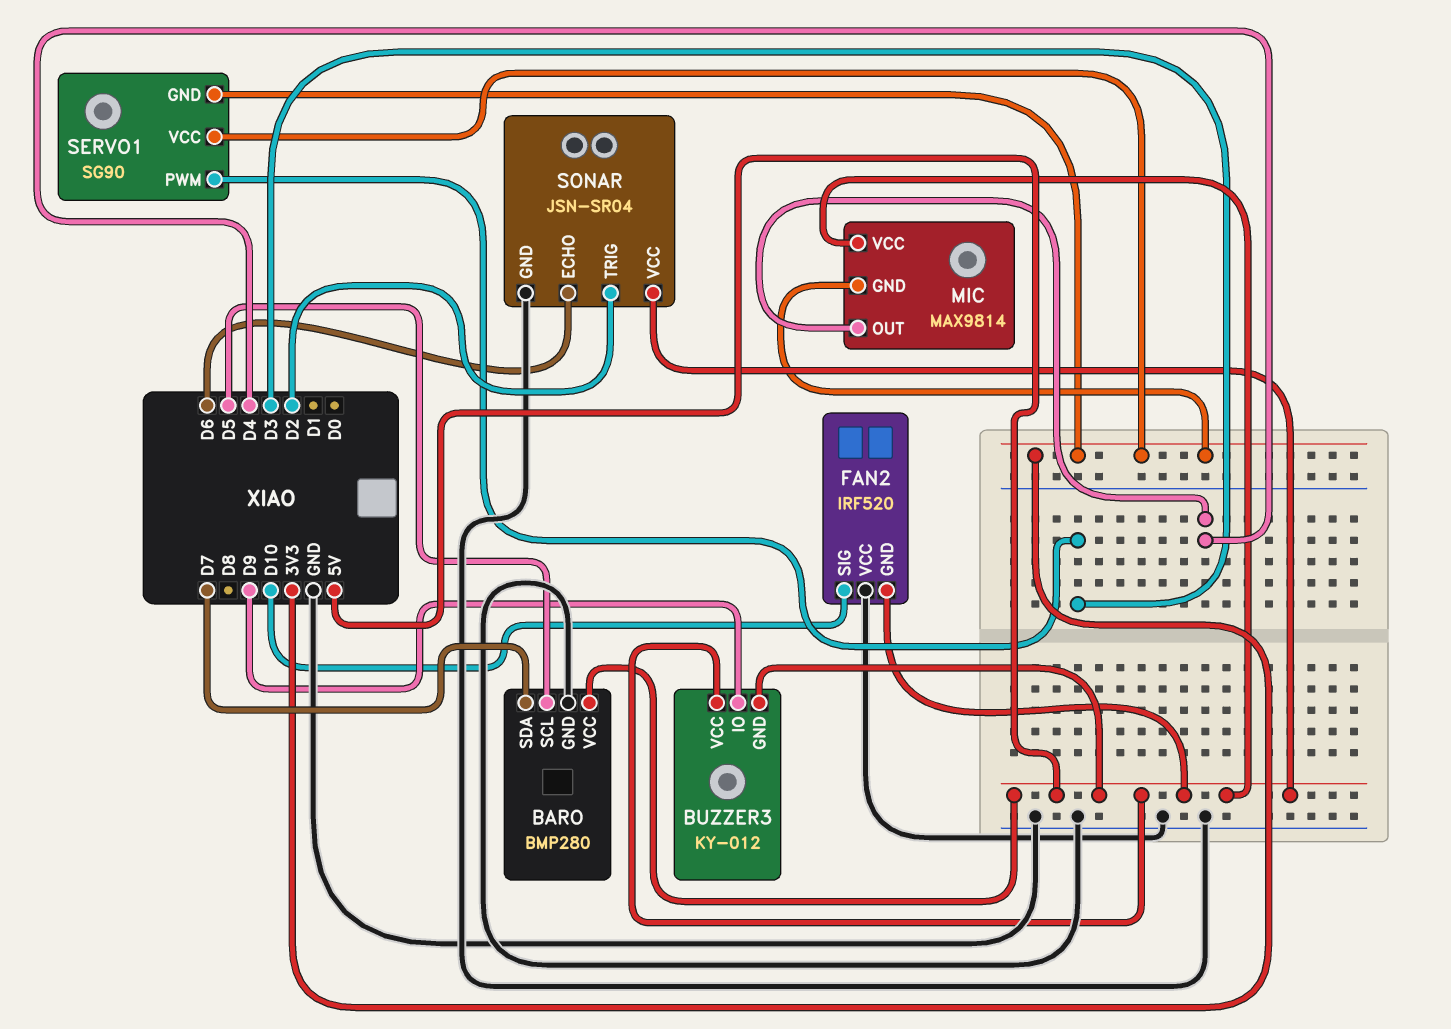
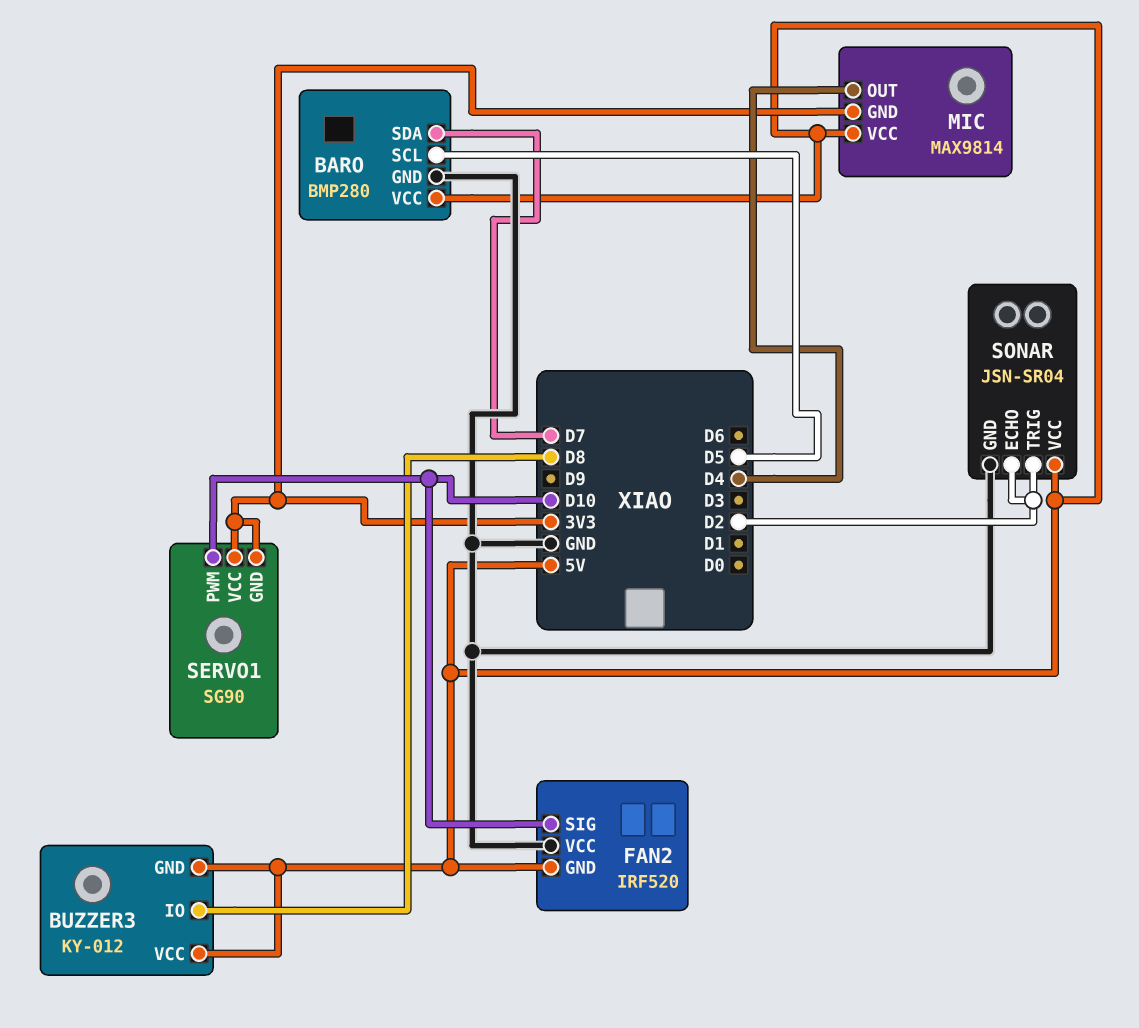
BUZZER3 pin IO: D9 -> D8
SERVO1 pin PWM: D3 -> D10
SONAR pin ECHO: D6 -> D2

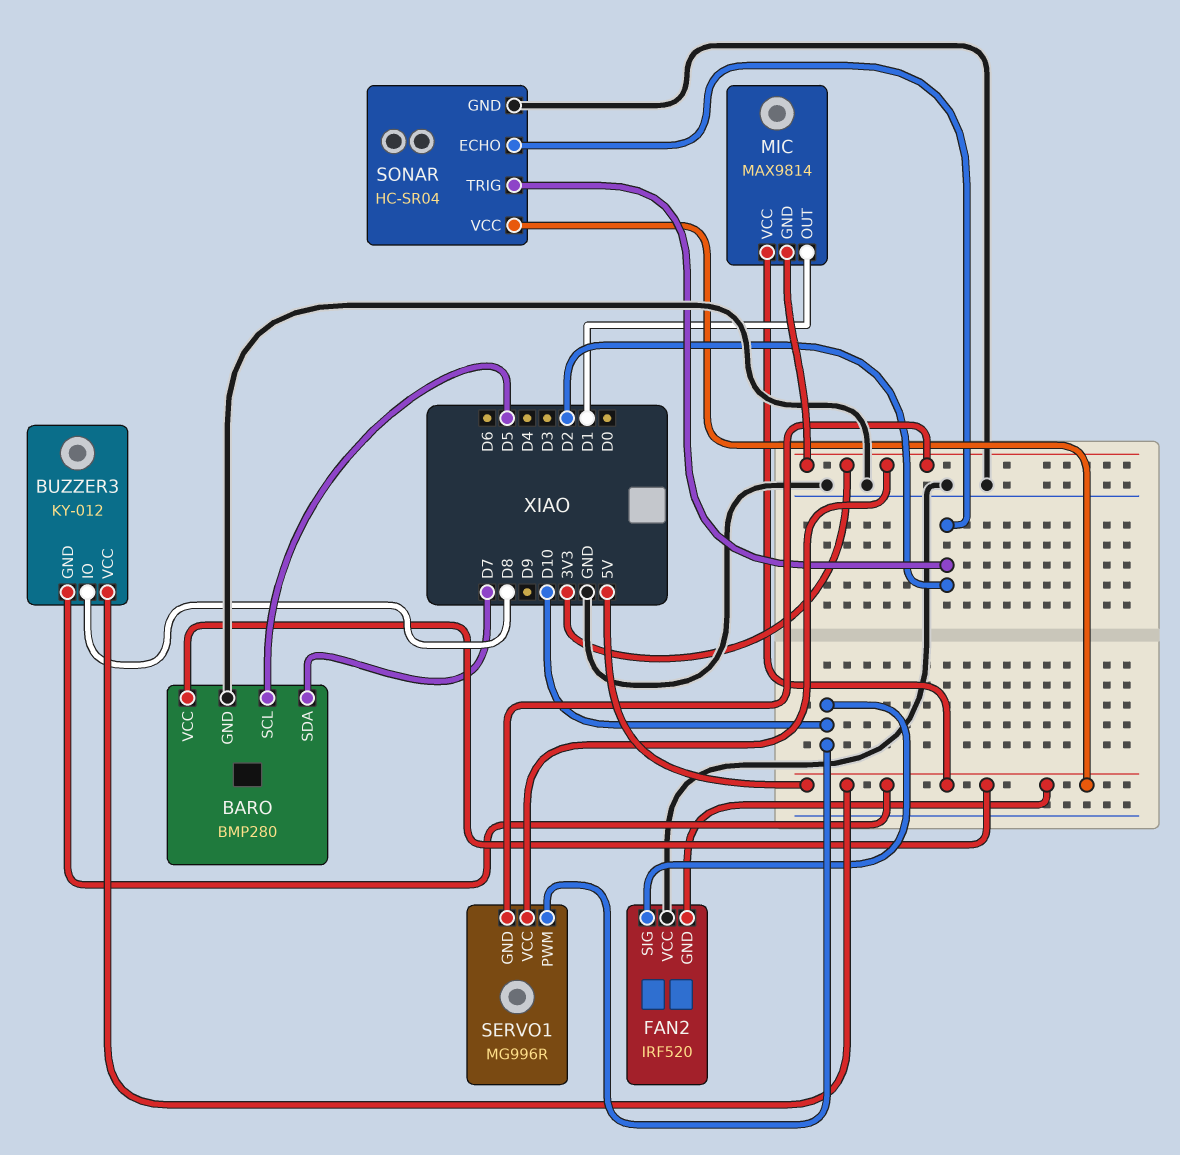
MIC pin OUT: D4 -> D1
SERVO1: SG90 -> MG996R
SONAR: JSN-SR04 -> HC-SR04

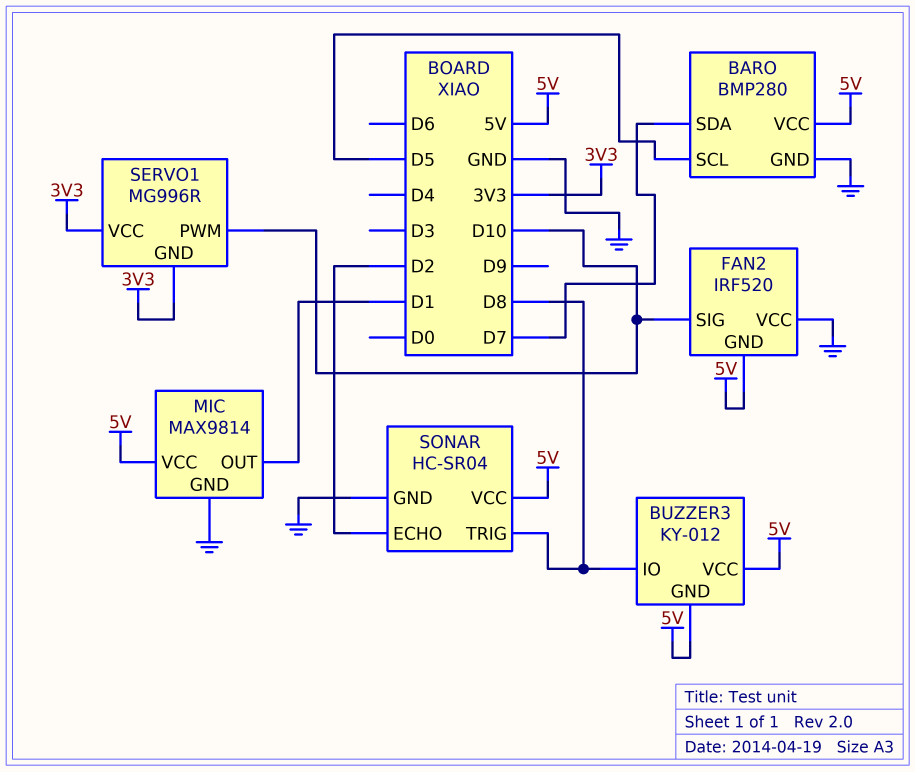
MIC pin GND: 3V3 -> GND
SONAR pin TRIG: D2 -> D8

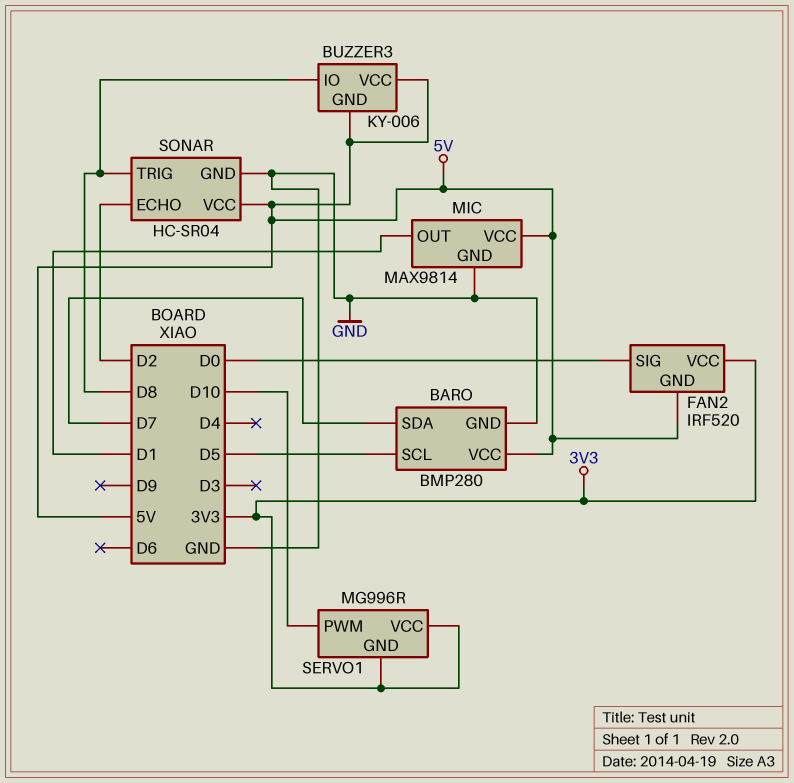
BUZZER3: KY-012 -> KY-006
FAN2 pin SIG: D10 -> D0
FAN2 pin VCC: GND -> 3V3

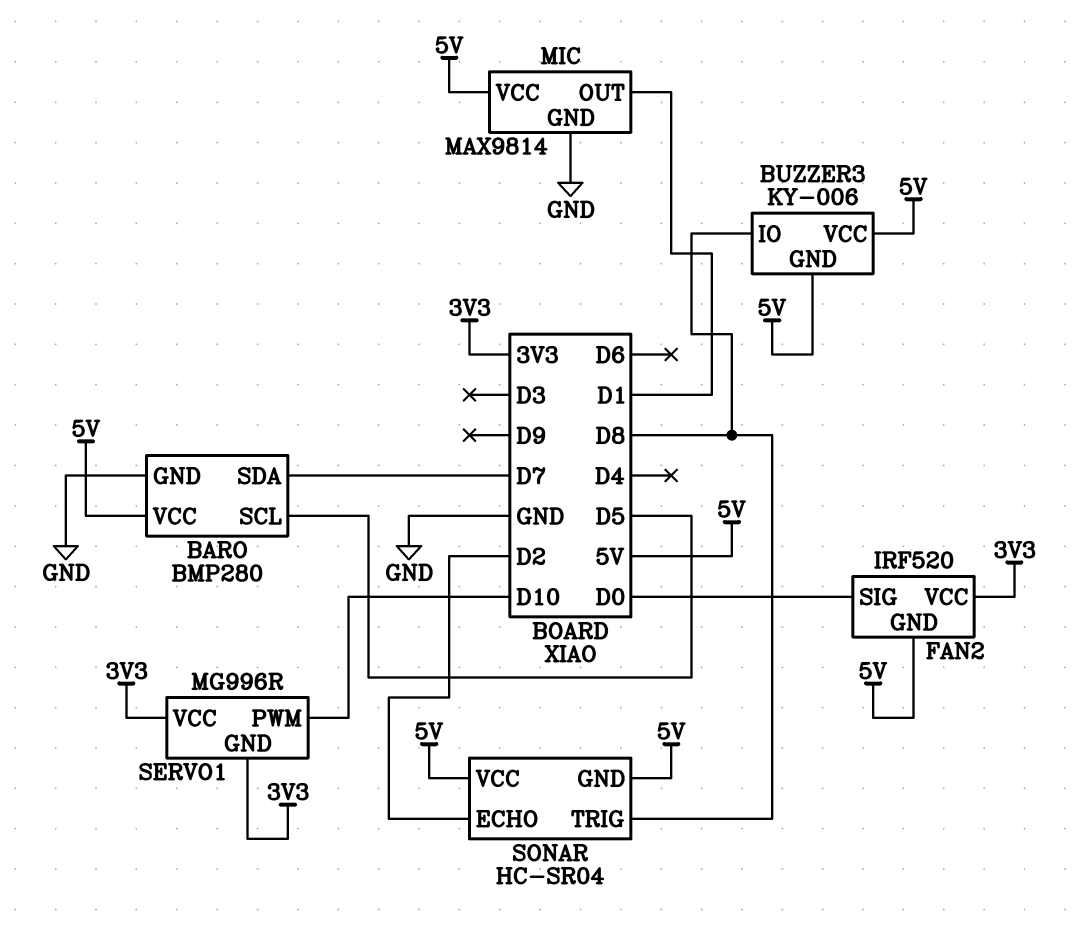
SONAR pin GND: GND -> 5V

